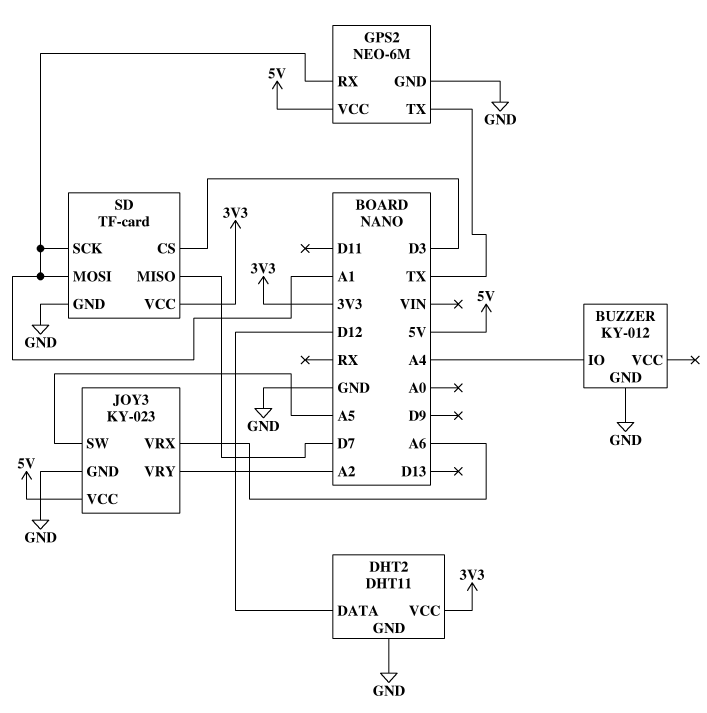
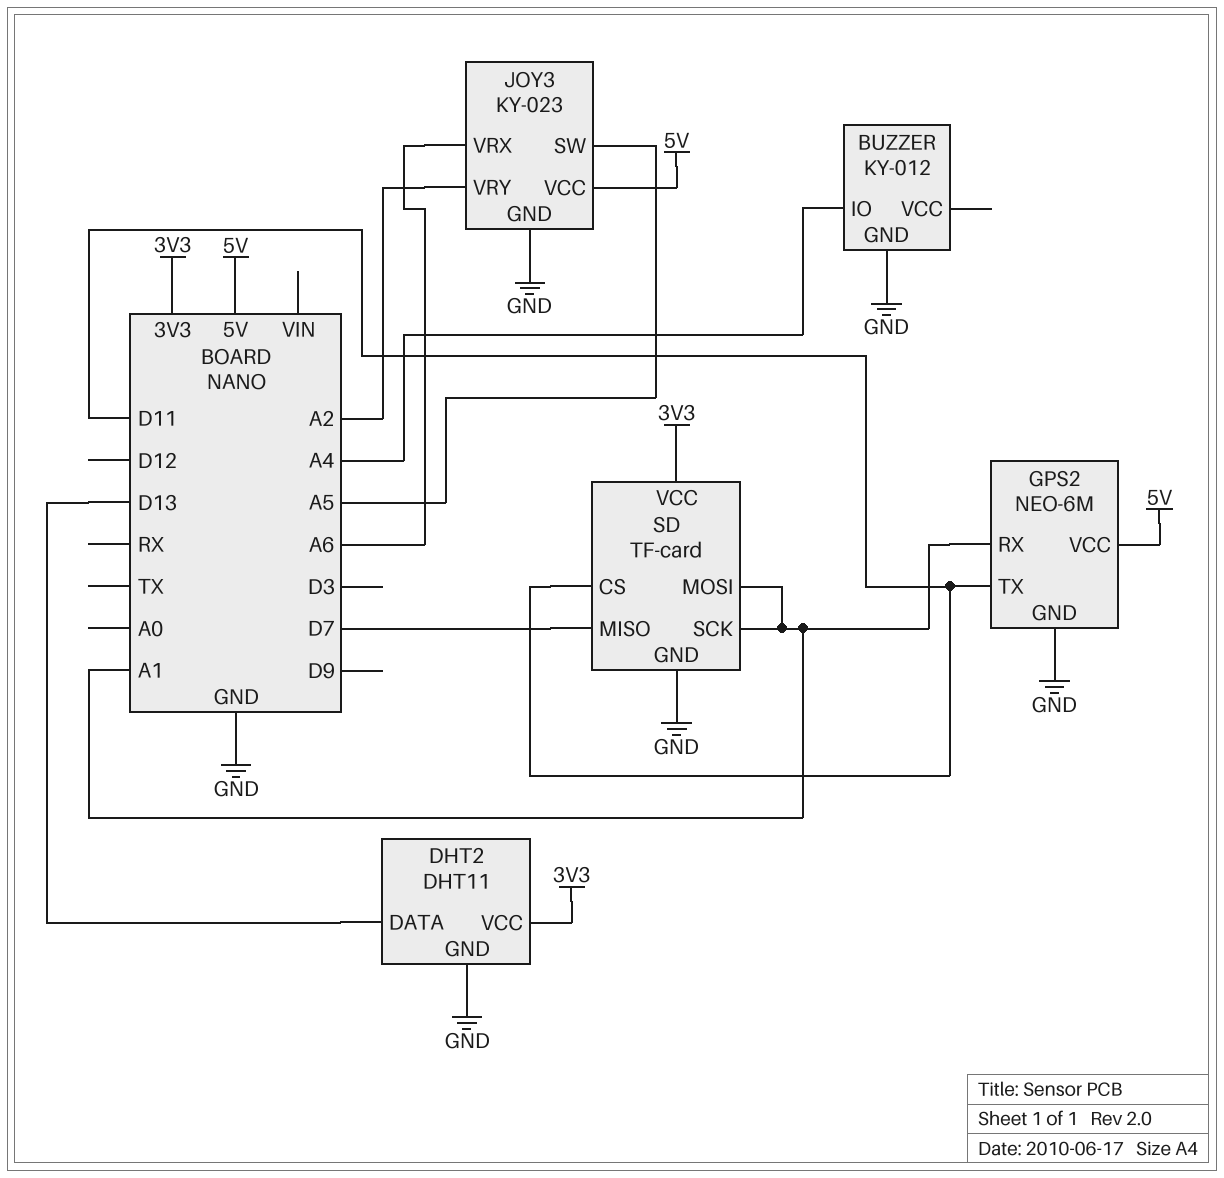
DHT2 pin DATA: D12 -> D13
GPS2 pin TX: TX -> D11
SD pin CS: D3 -> D11

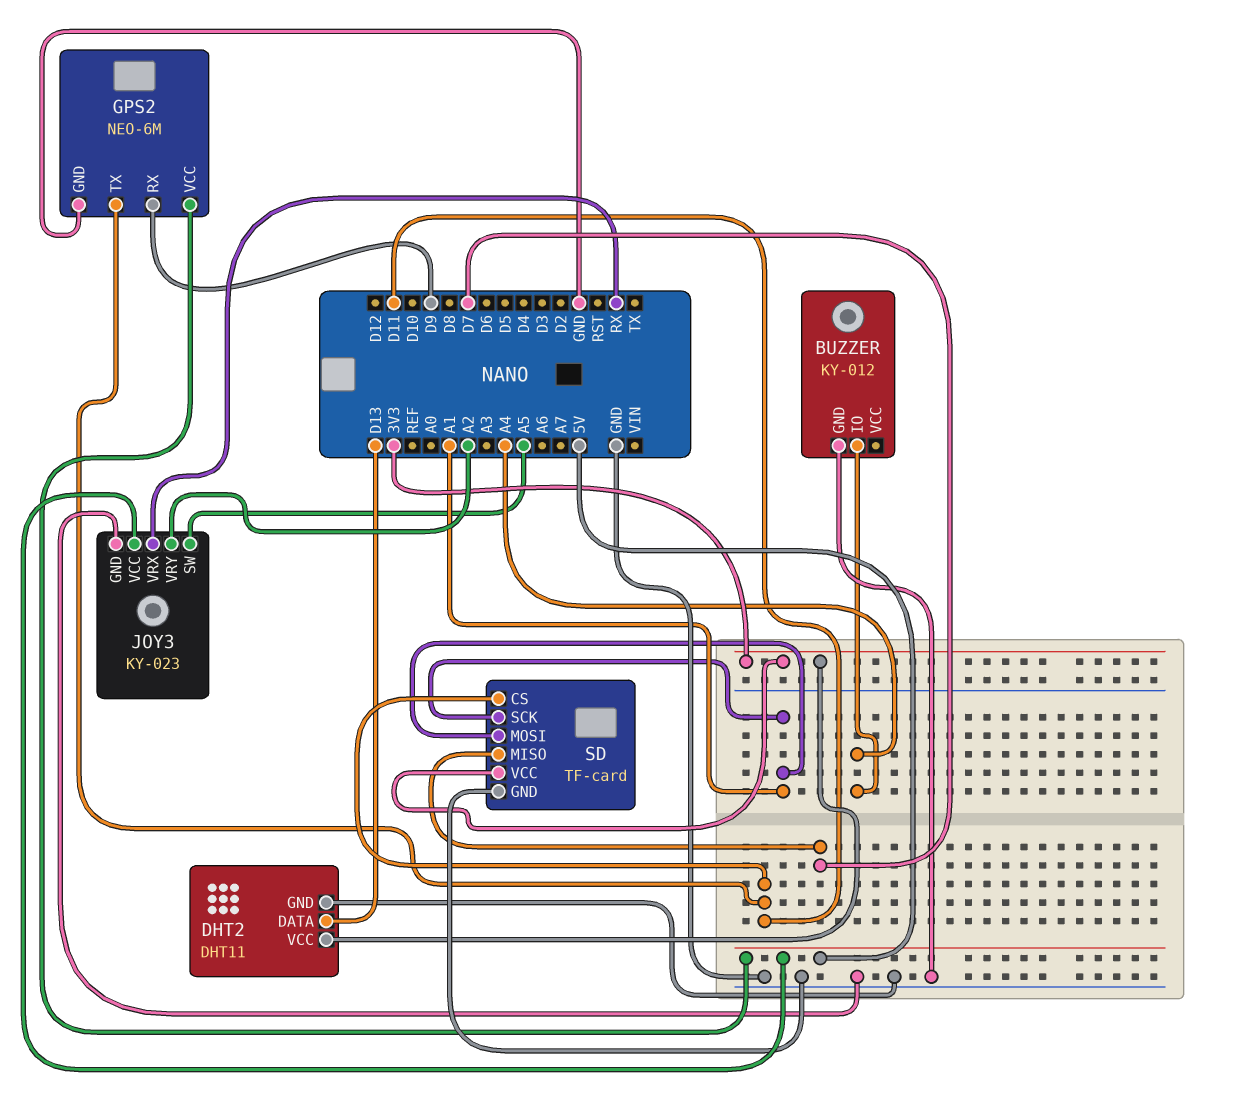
GPS2 pin RX: A1 -> D9
JOY3 pin VRX: A6 -> RX

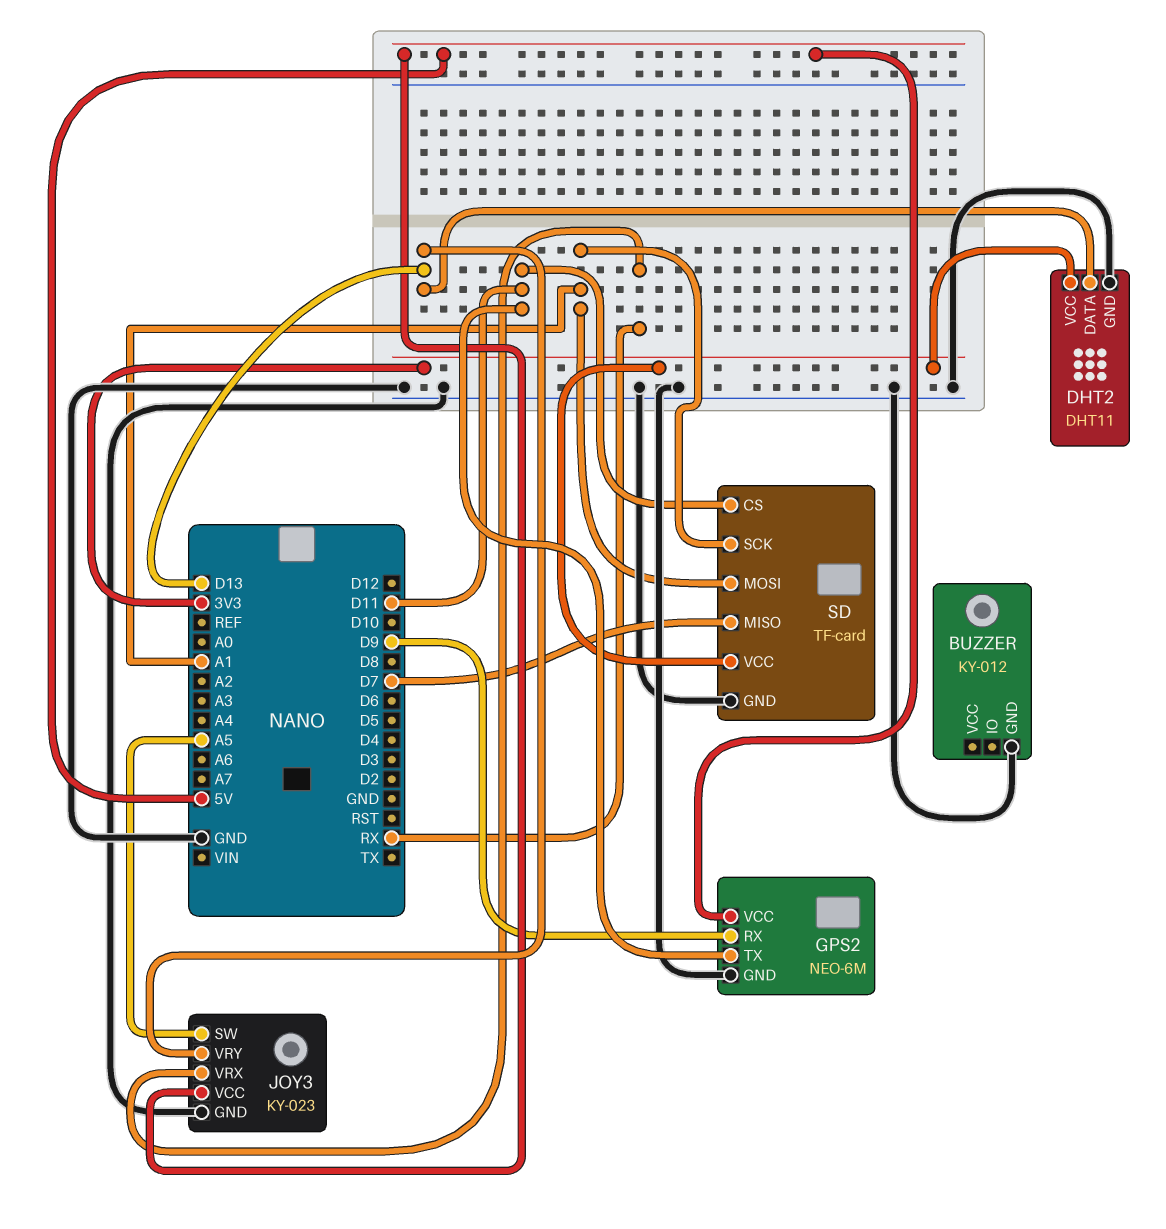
BUZZER pin IO: A4 -> none
JOY3 pin VRY: A2 -> D13

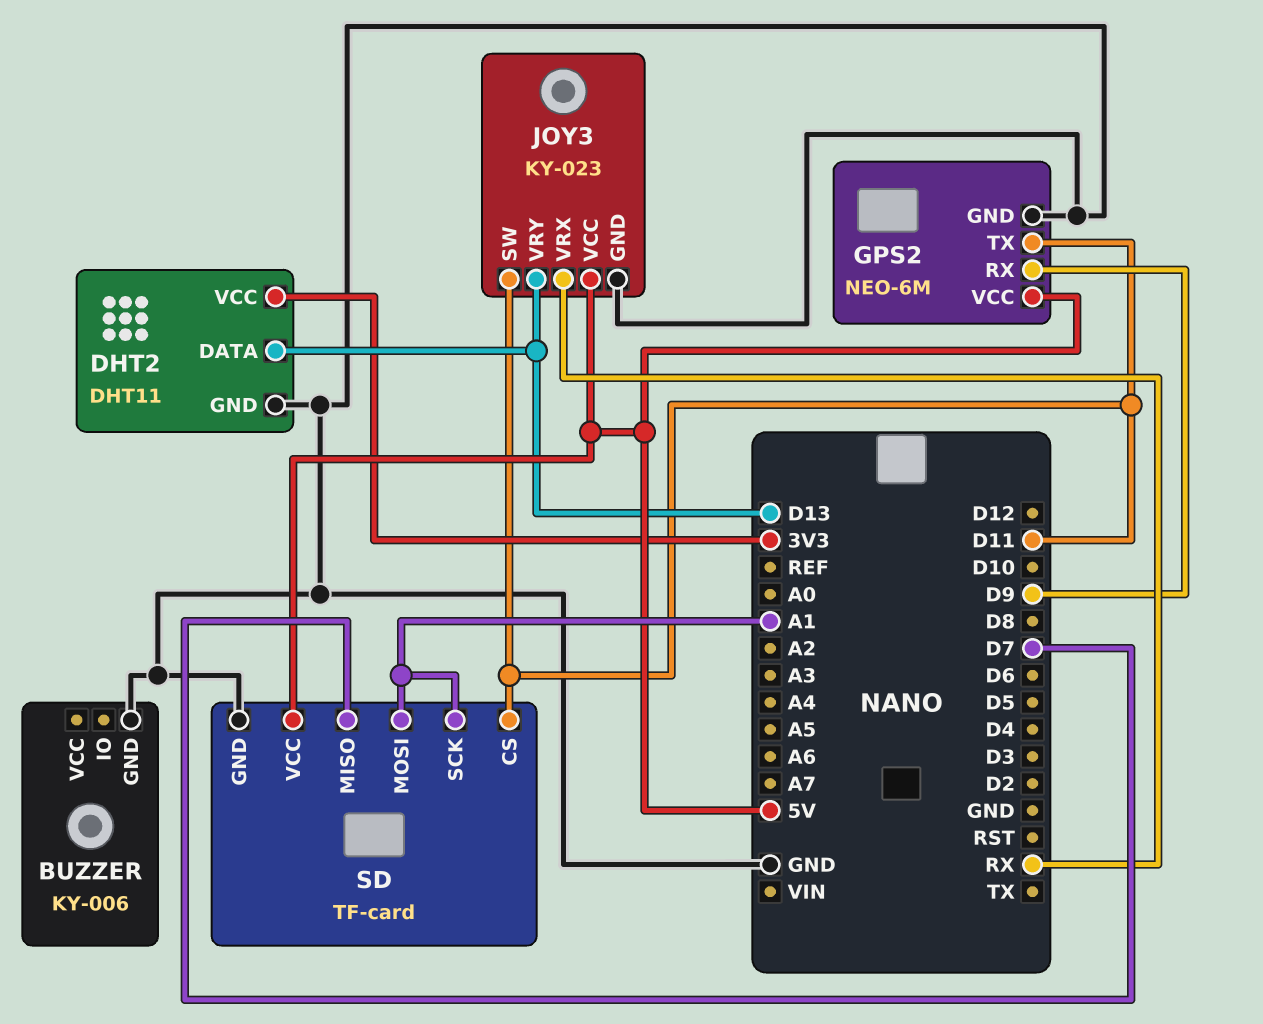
BUZZER: KY-012 -> KY-006
JOY3 pin SW: A5 -> D11
SD pin VCC: 3V3 -> 5V

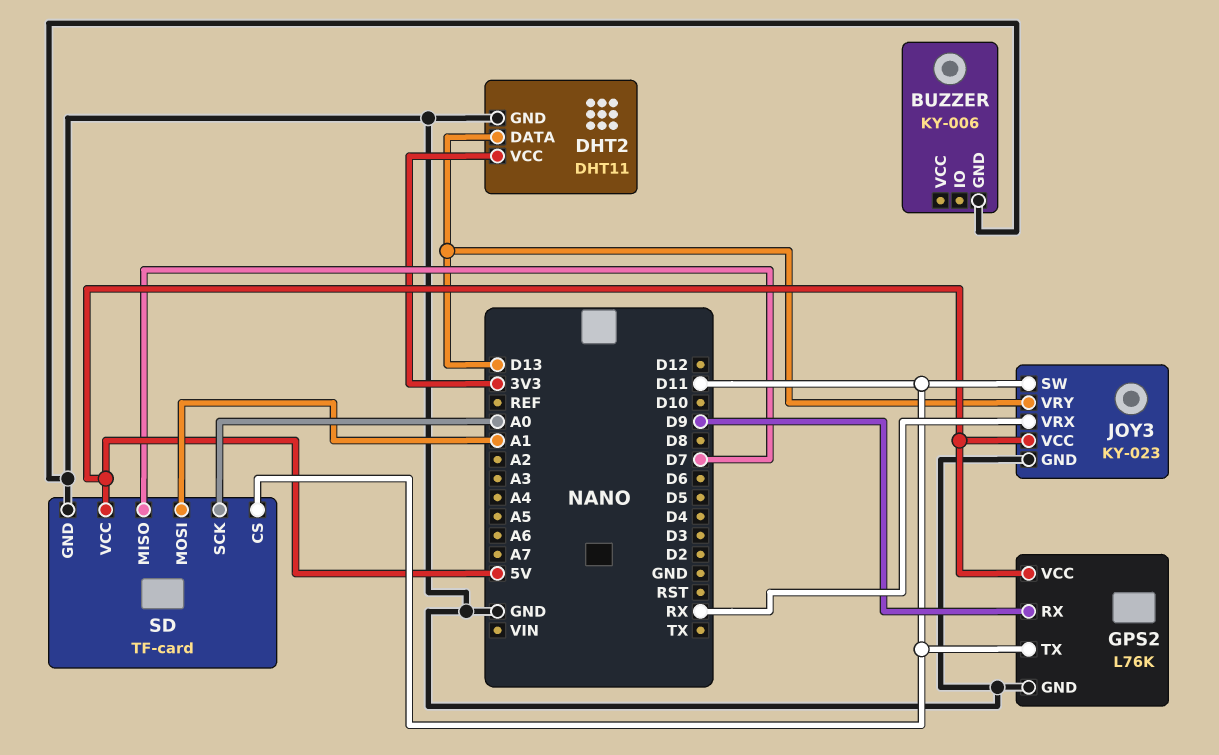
GPS2: NEO-6M -> L76K
SD pin SCK: A1 -> A0

